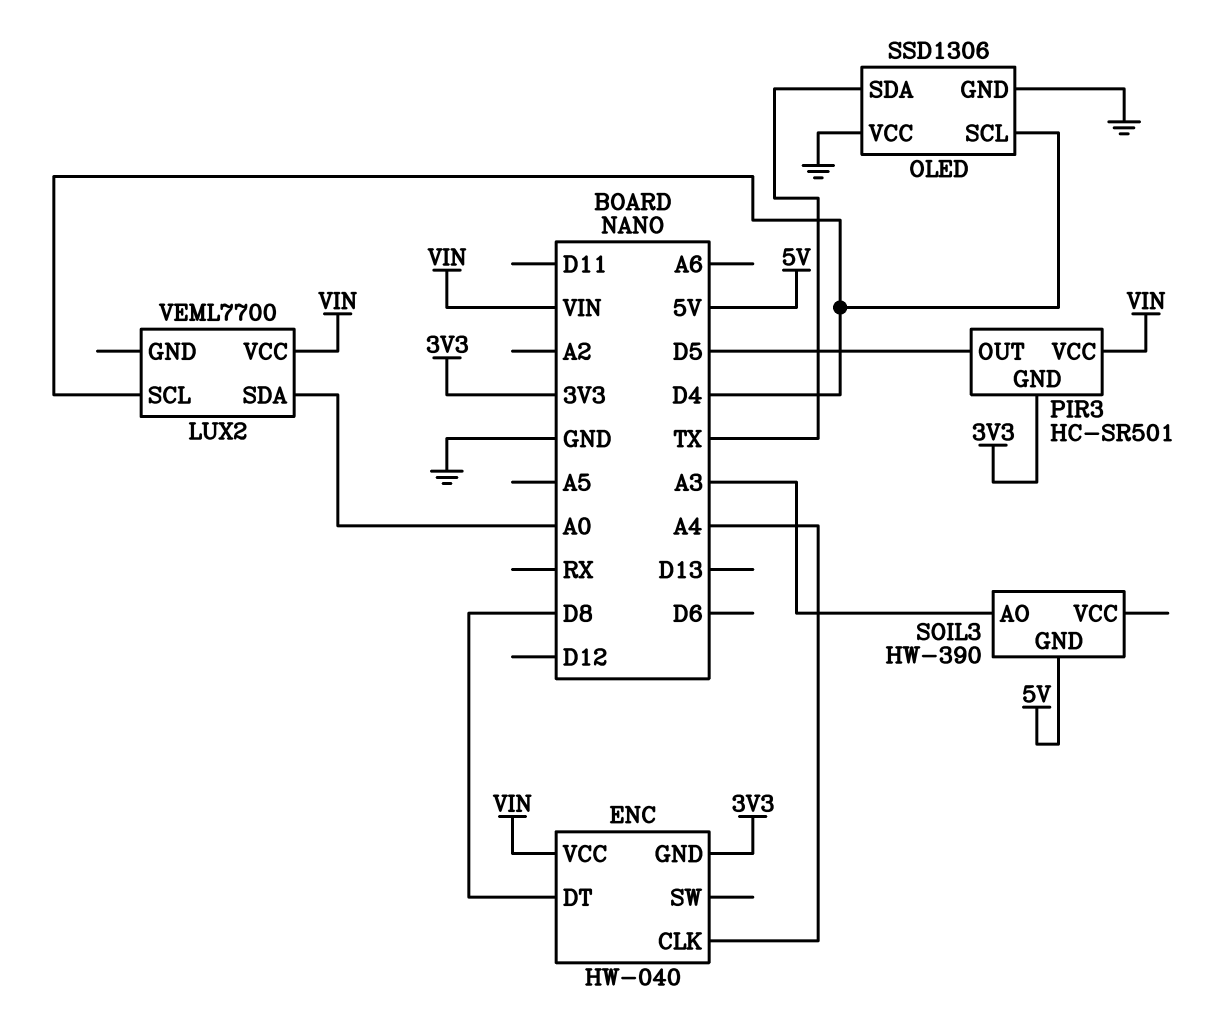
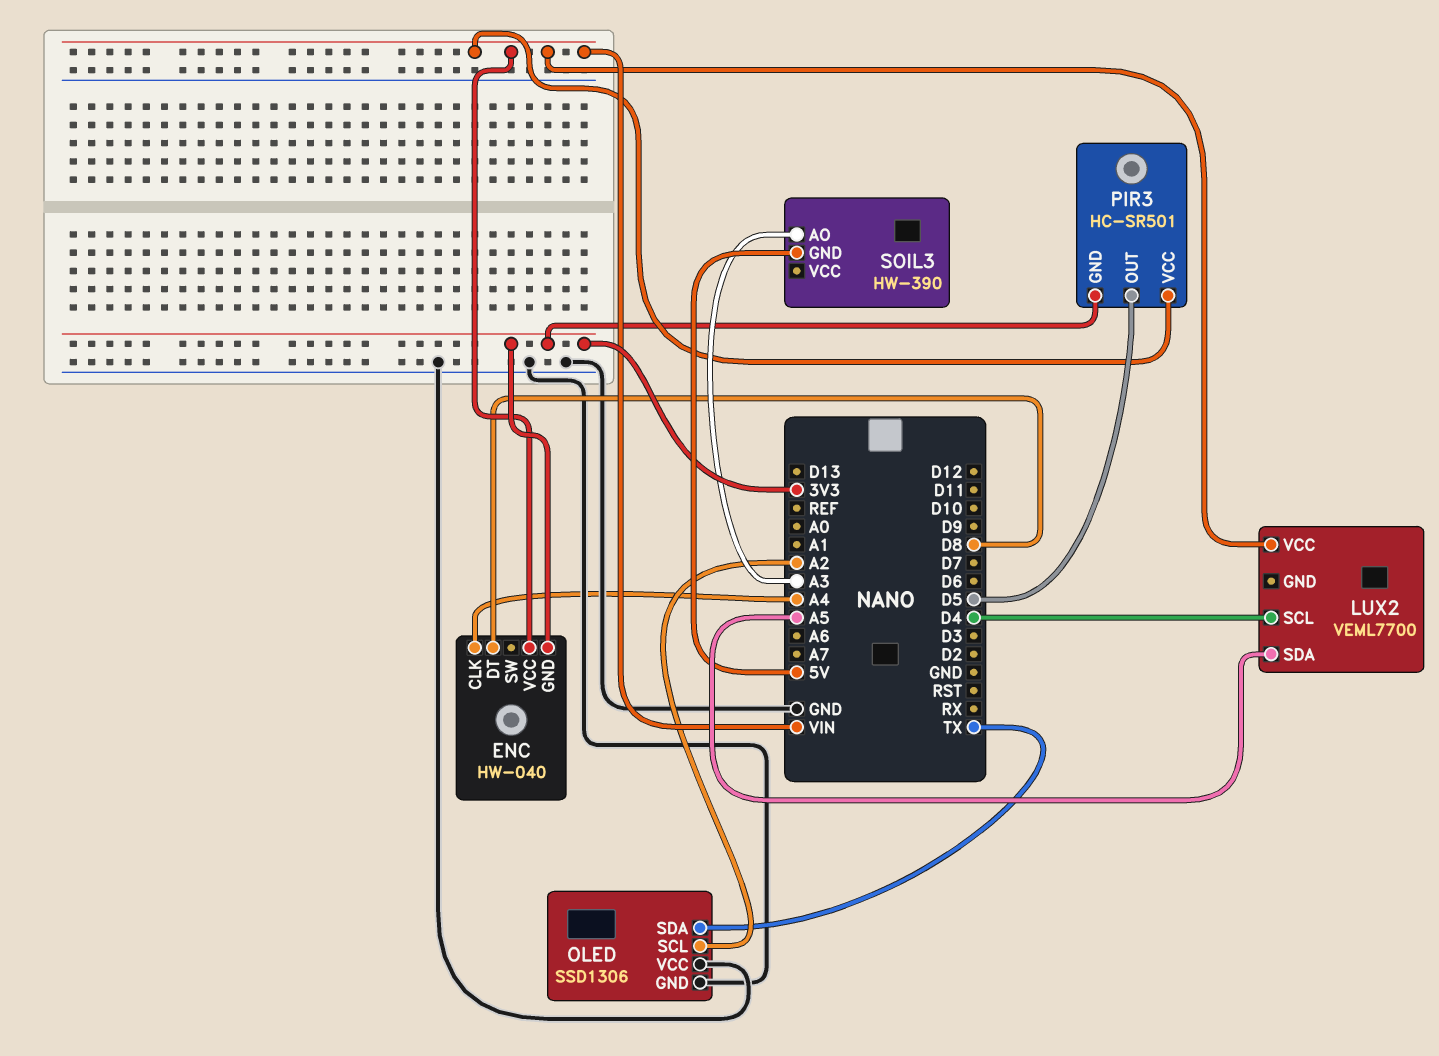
LUX2 pin SDA: A0 -> A5
OLED pin SCL: D4 -> A2

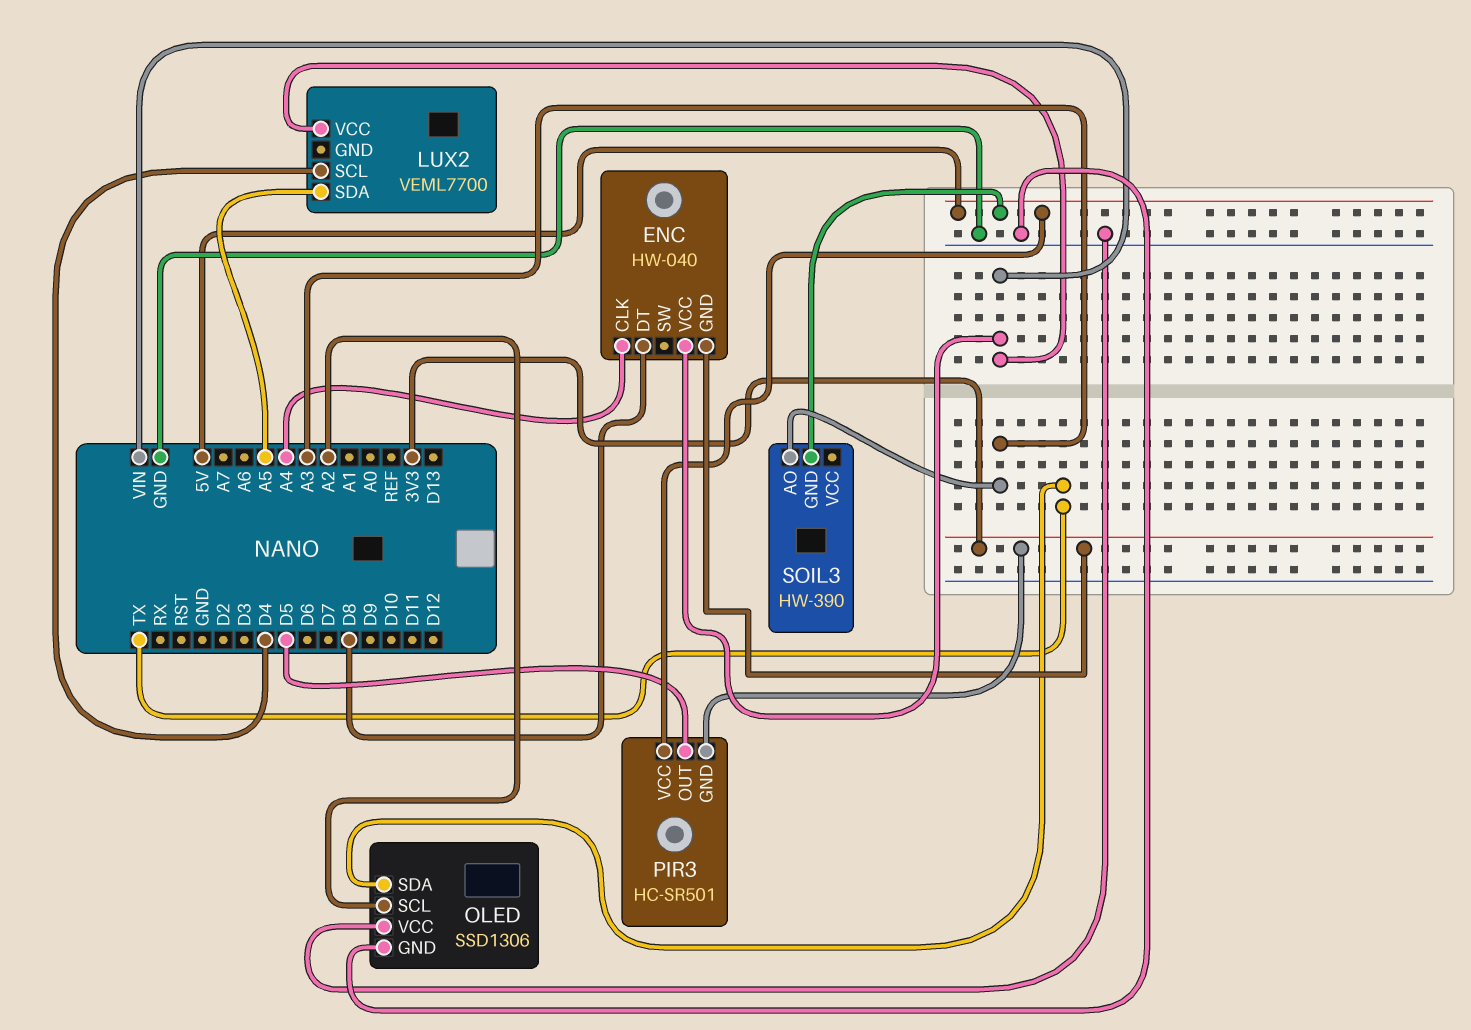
PIR3 pin VCC: VIN -> 5V

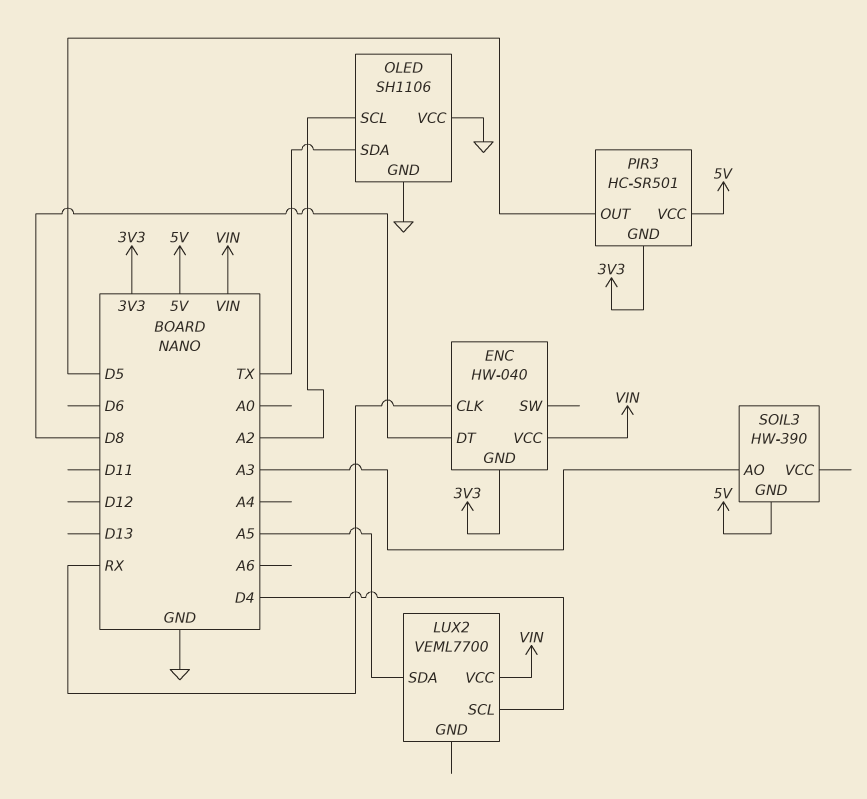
ENC pin CLK: A4 -> RX
OLED: SSD1306 -> SH1106

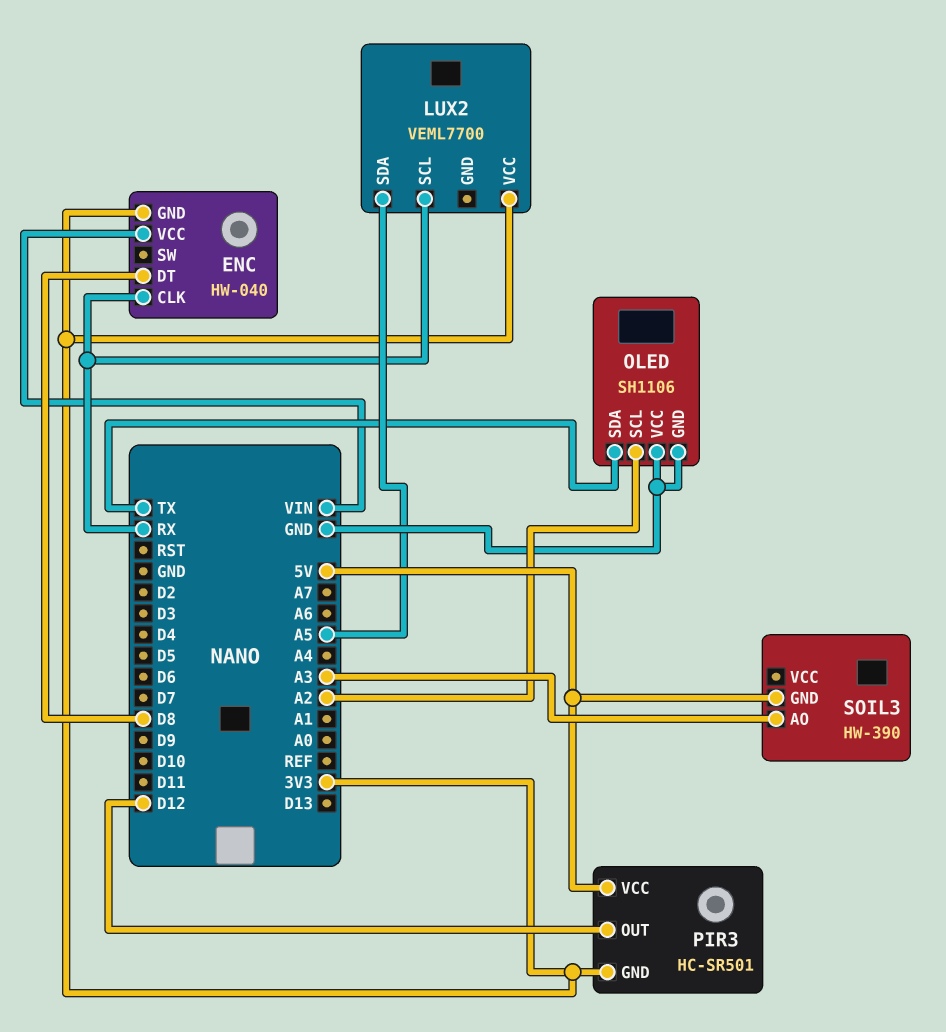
LUX2 pin SCL: D4 -> RX
LUX2 pin VCC: VIN -> 3V3
PIR3 pin OUT: D5 -> D12

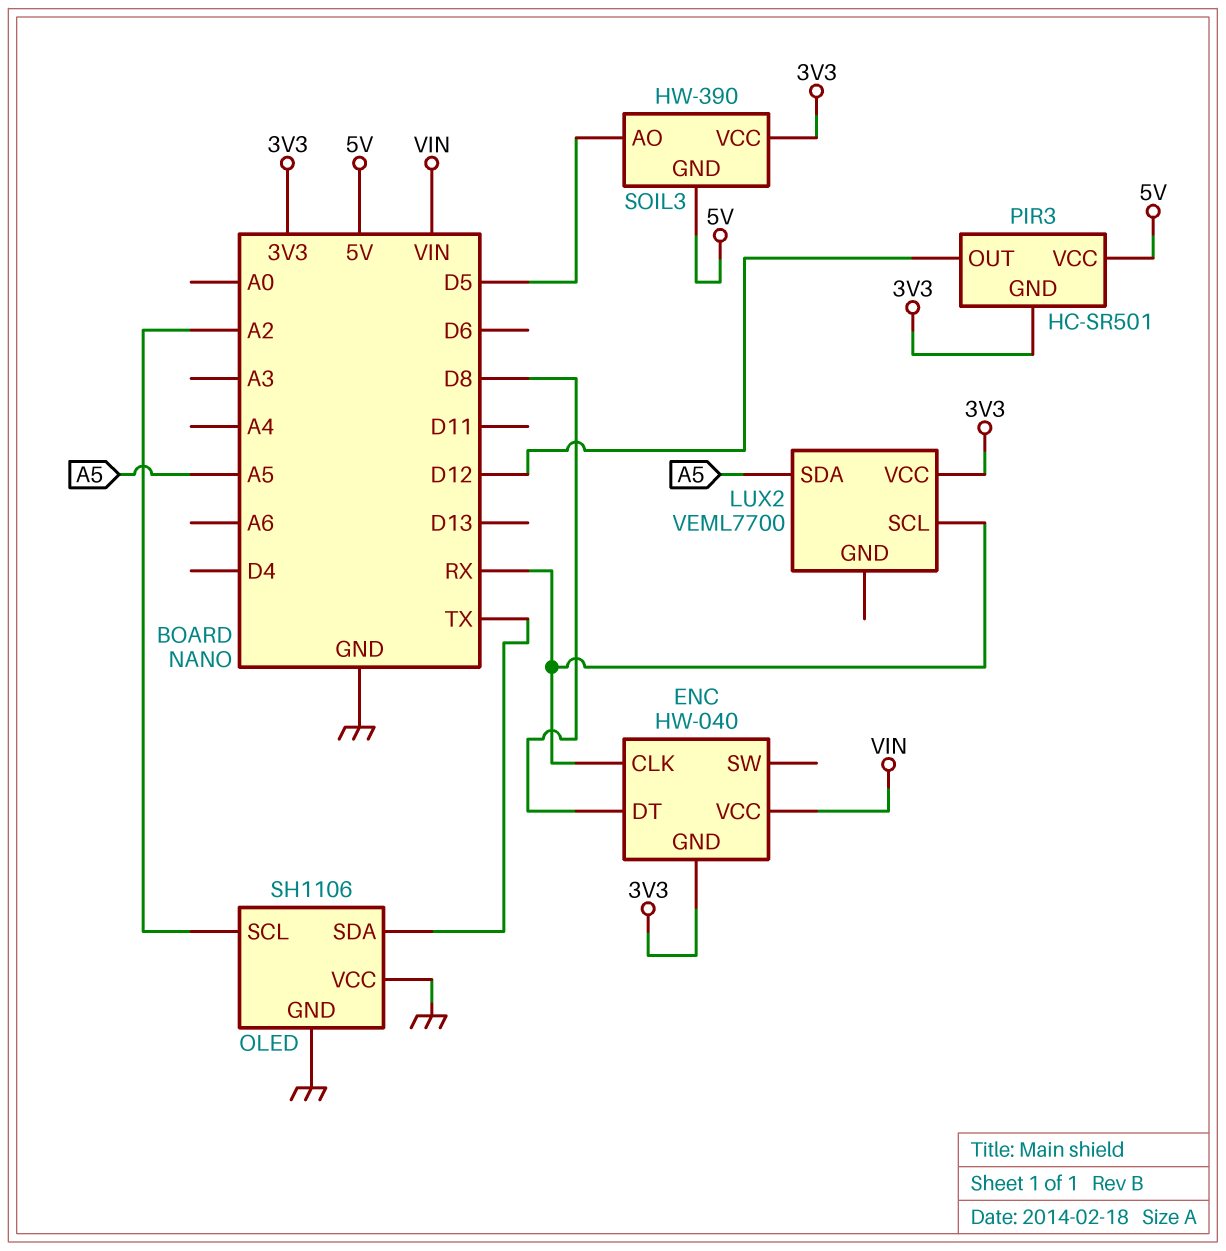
SOIL3 pin AO: A3 -> D5
SOIL3 pin VCC: none -> 3V3

